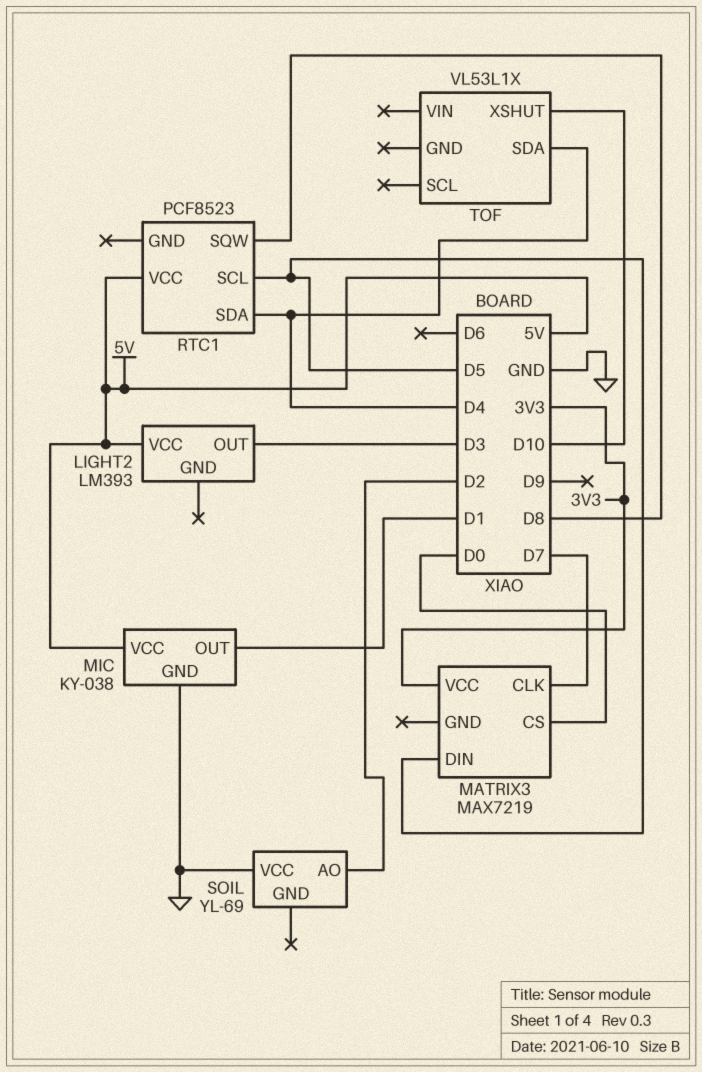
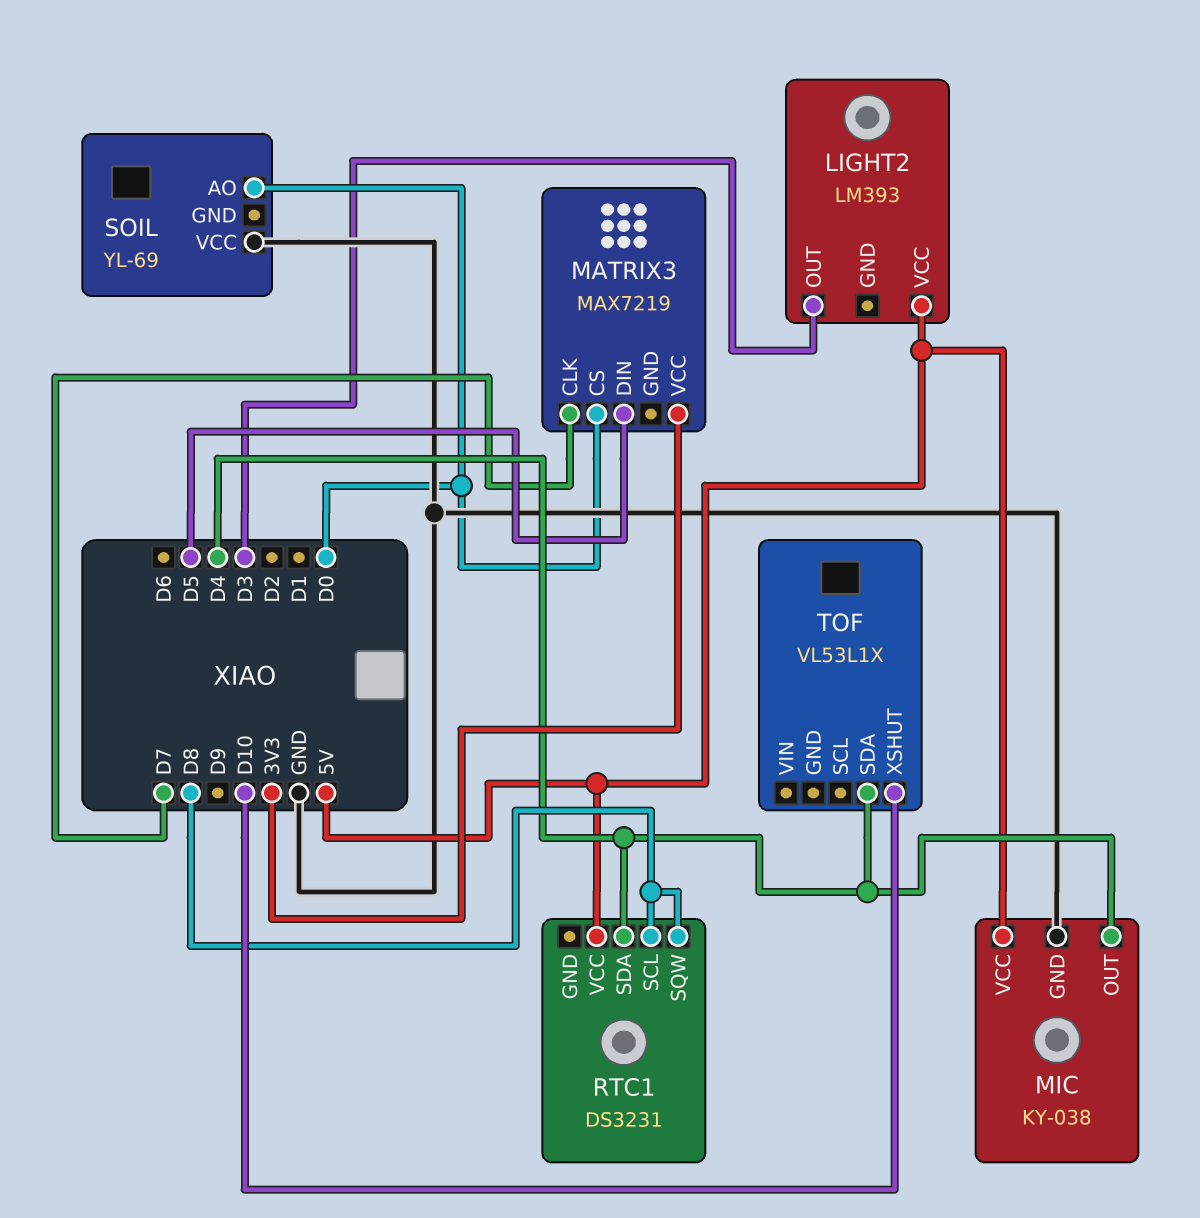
MIC pin OUT: D1 -> D4
RTC1: PCF8523 -> DS3231
RTC1 pin SCL: D5 -> D8
SOIL pin AO: D2 -> D0

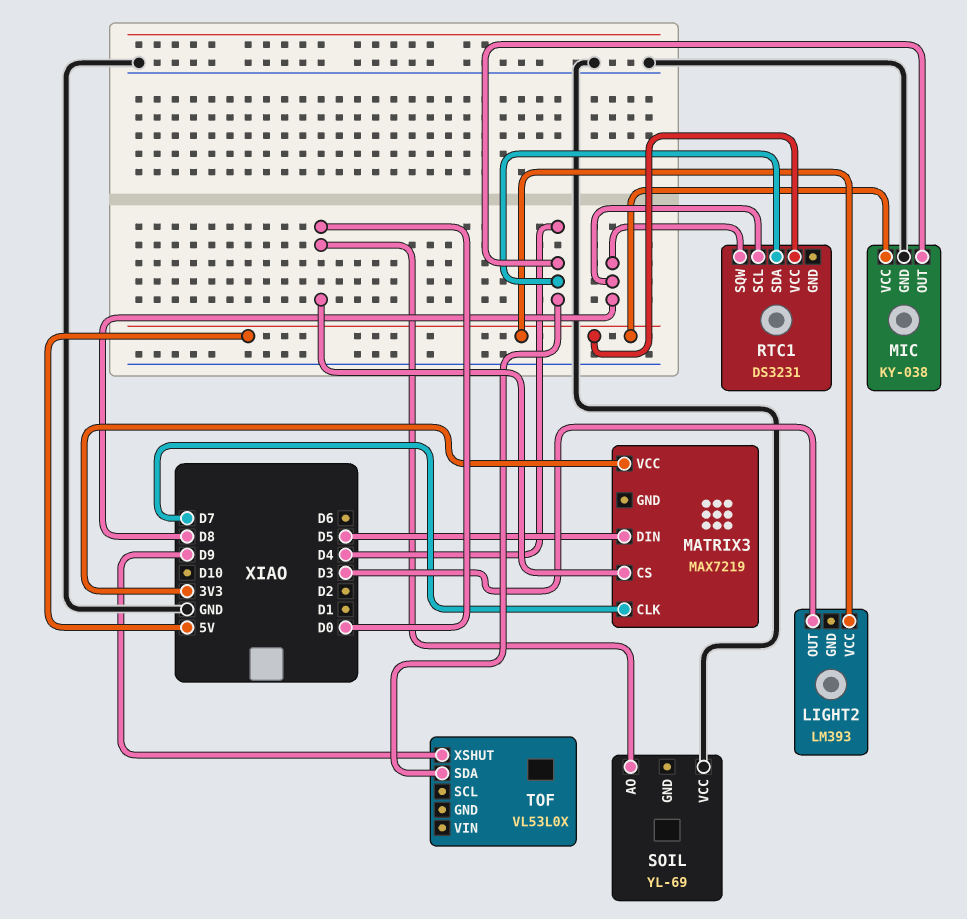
TOF: VL53L1X -> VL53L0X
TOF pin XSHUT: D10 -> D9

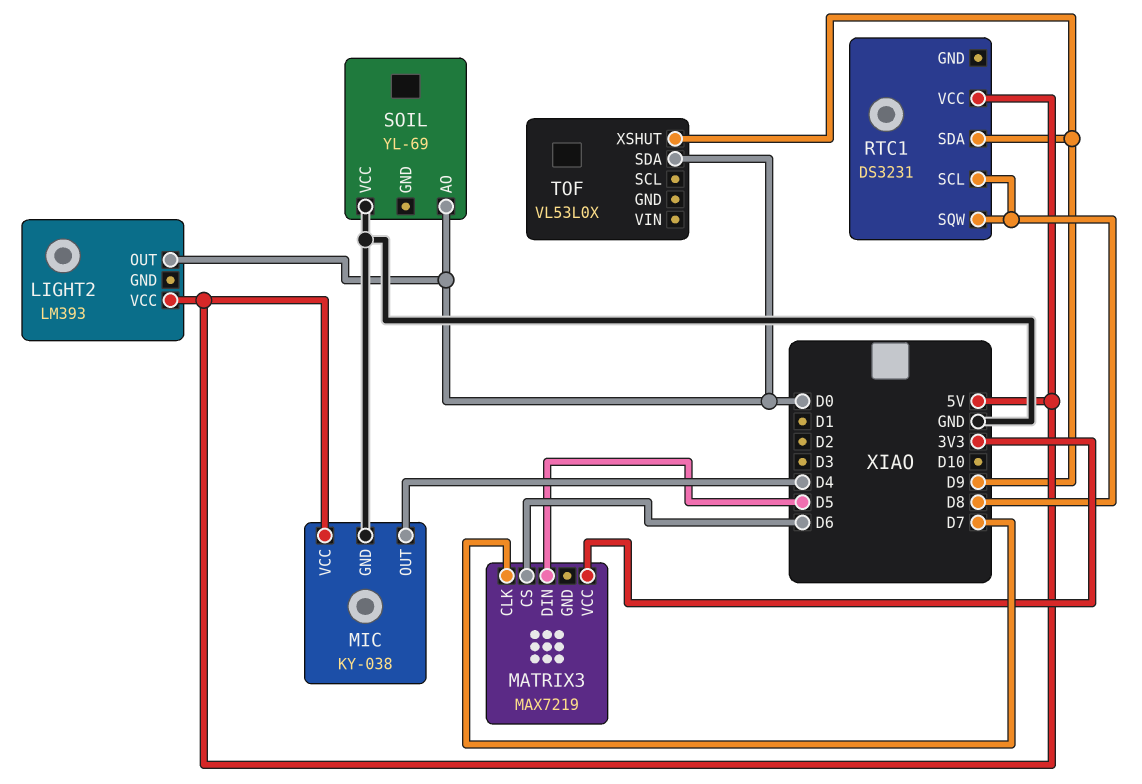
LIGHT2 pin OUT: D3 -> D0
MATRIX3 pin CS: D0 -> D6
RTC1 pin SDA: D4 -> D9
TOF pin SDA: D4 -> D0

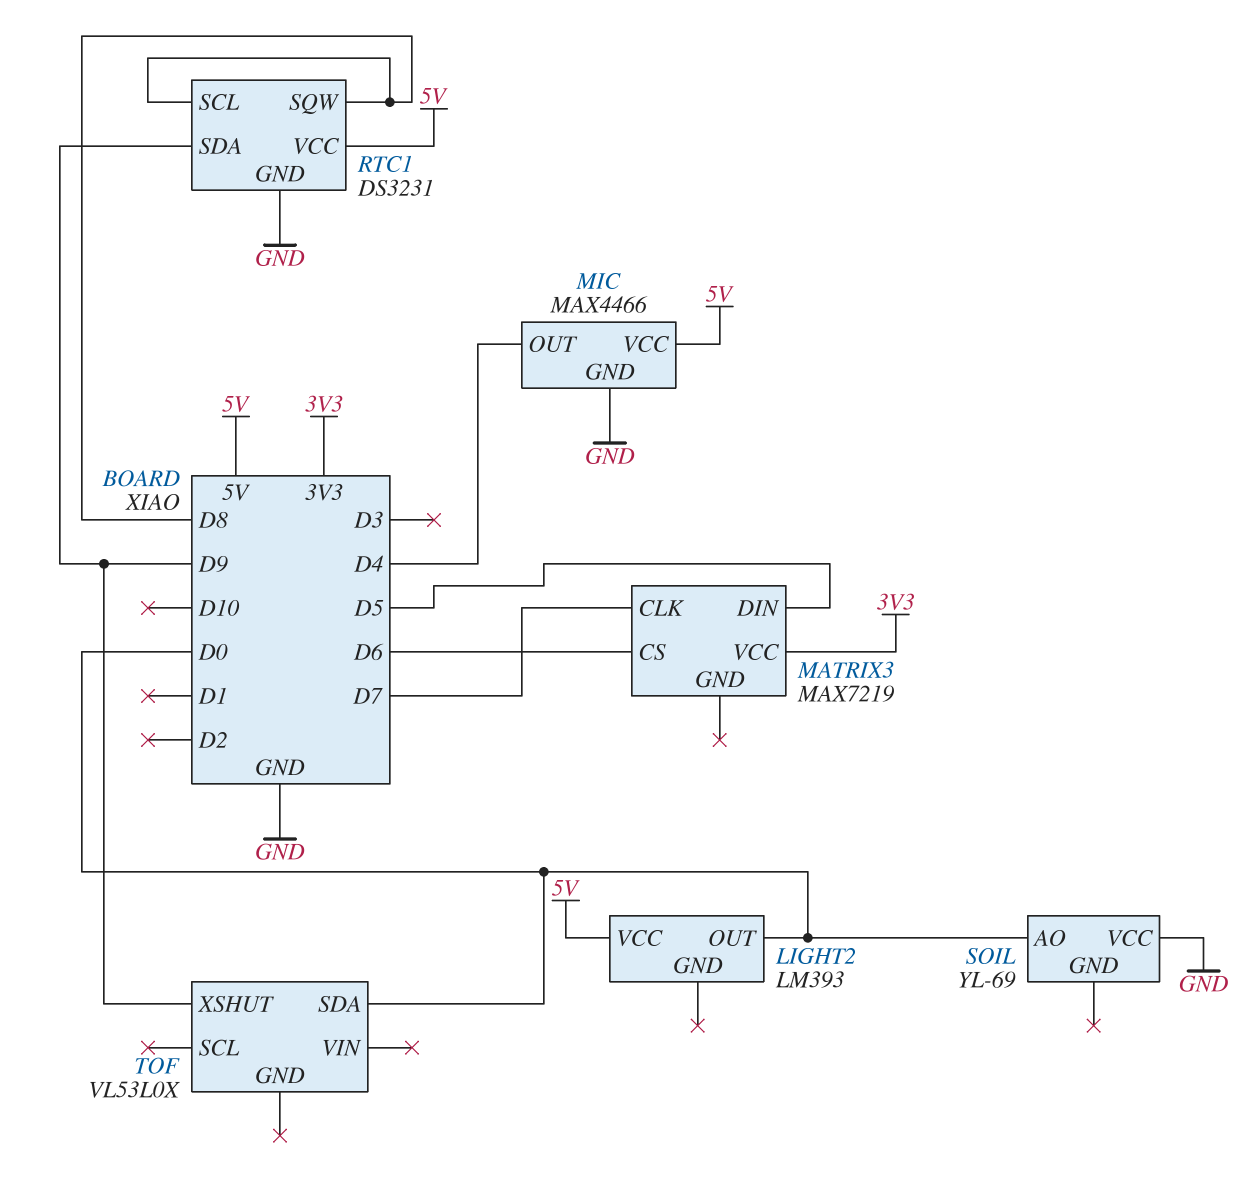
MIC: KY-038 -> MAX4466
RTC1 pin GND: none -> GND

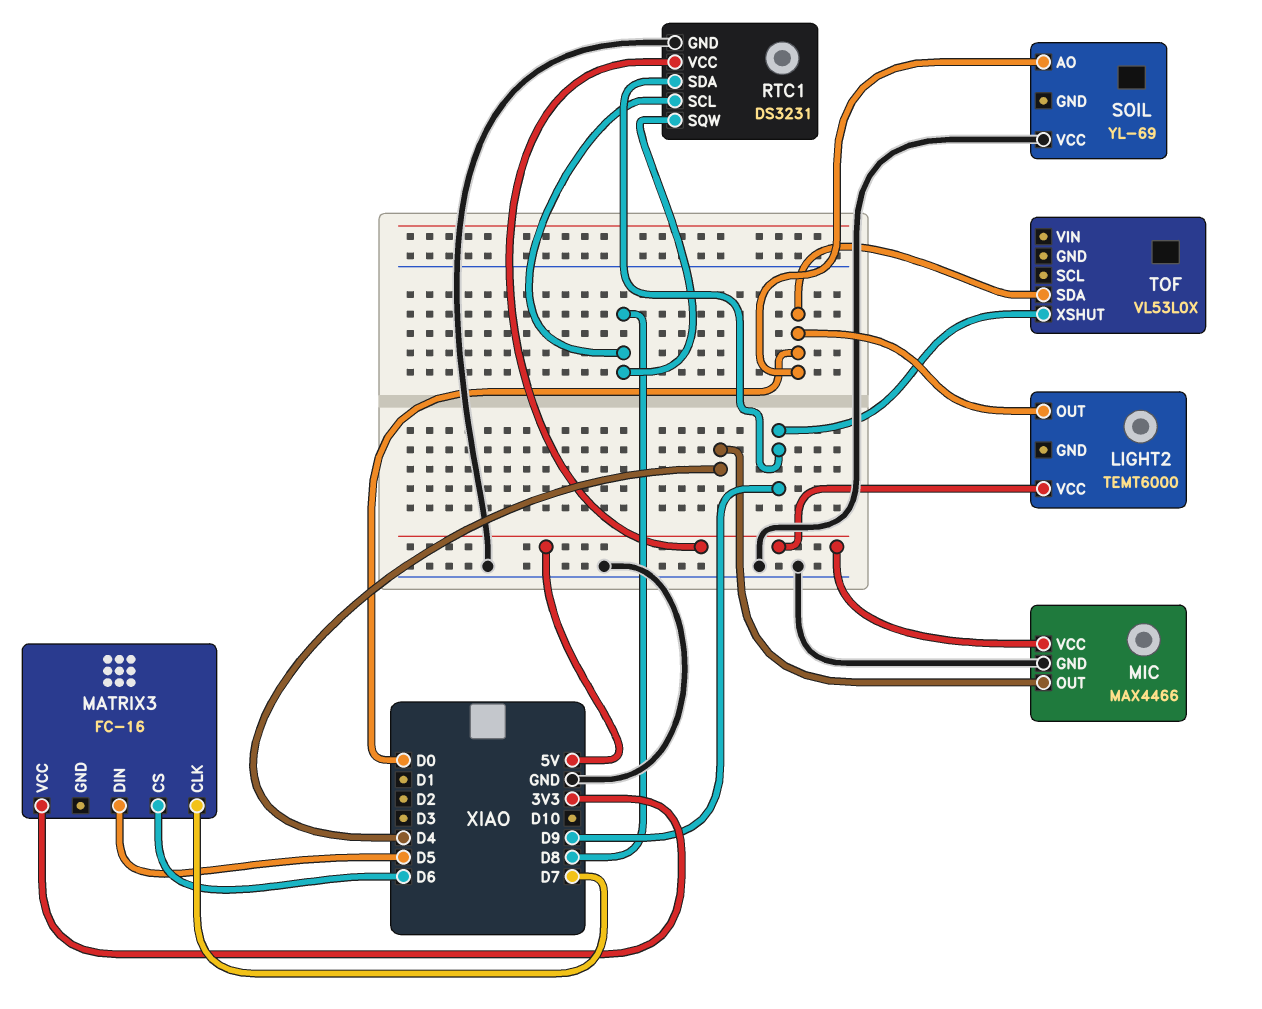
LIGHT2: LM393 -> TEMT6000
MATRIX3: MAX7219 -> FC-16

